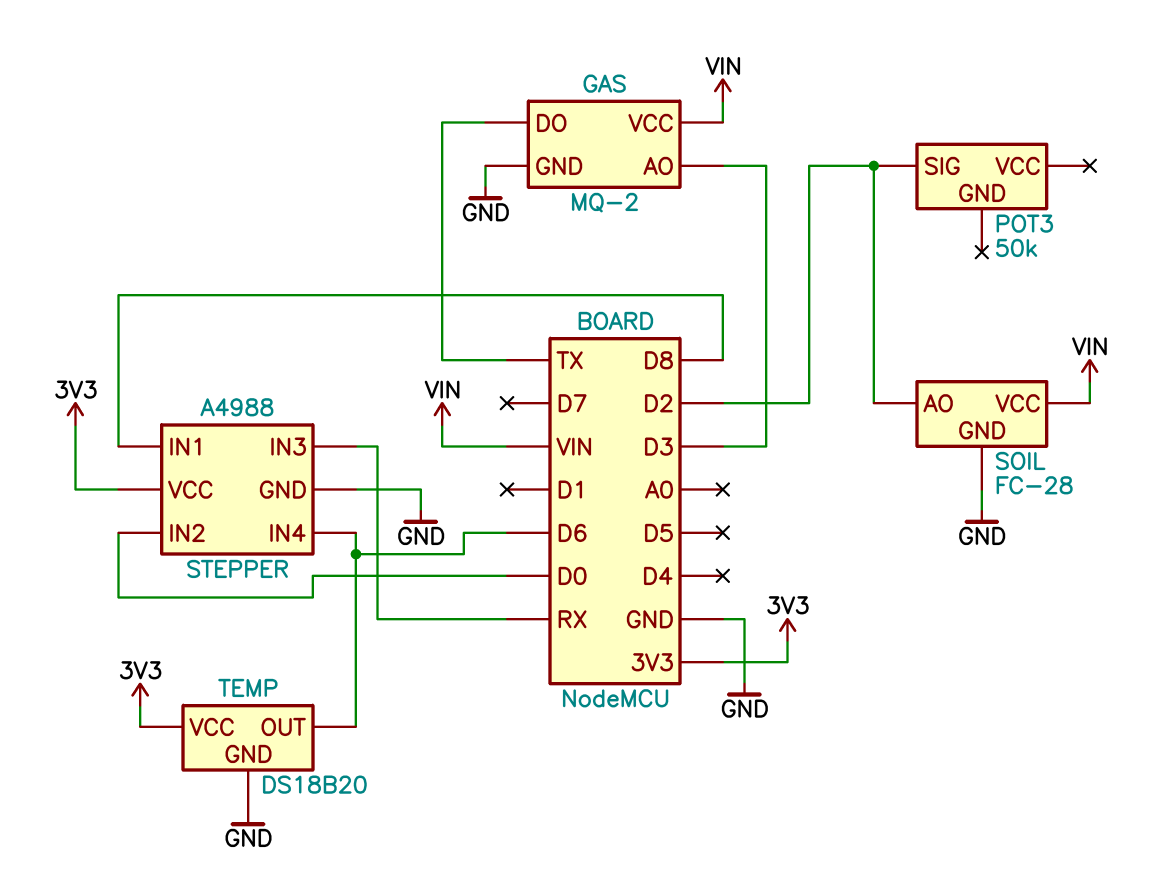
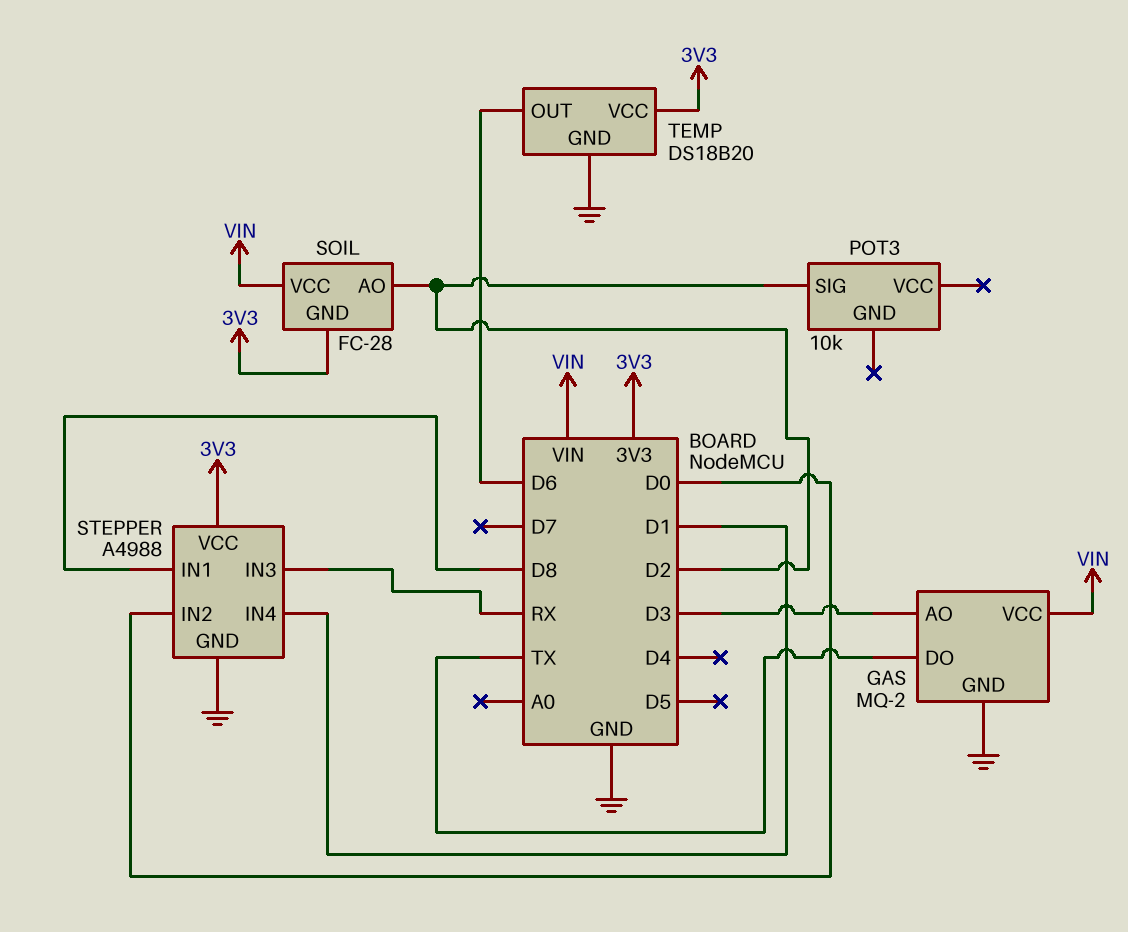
POT3: 50k -> 10k
SOIL pin GND: GND -> 3V3
STEPPER pin IN4: D6 -> D1

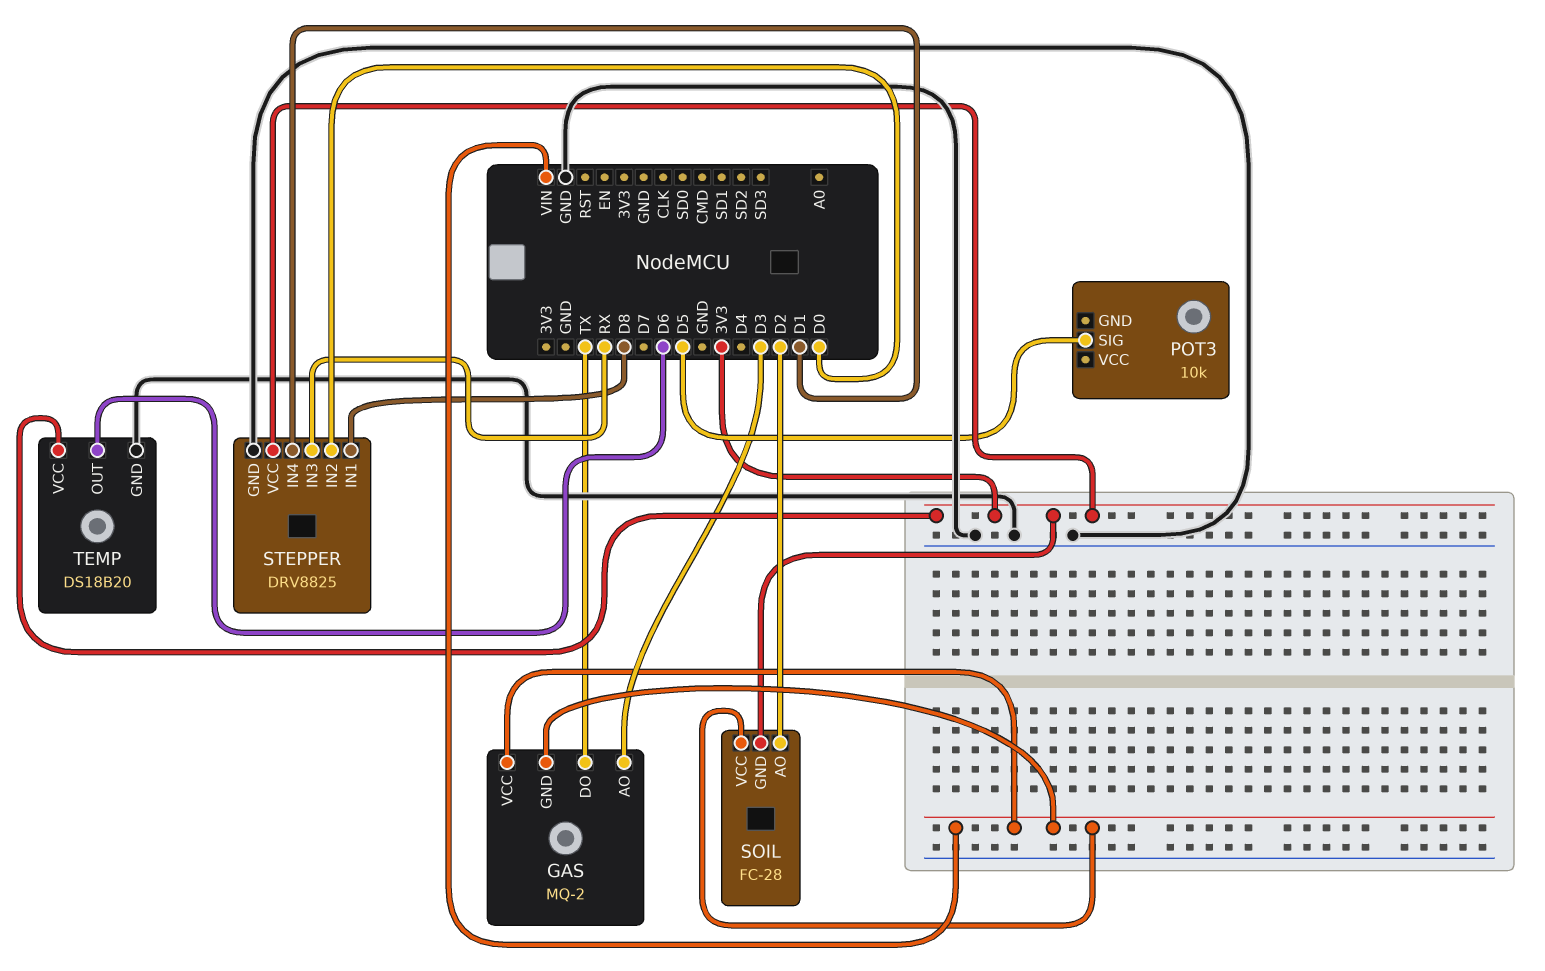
GAS pin GND: GND -> VIN
POT3 pin SIG: D2 -> D5
STEPPER: A4988 -> DRV8825

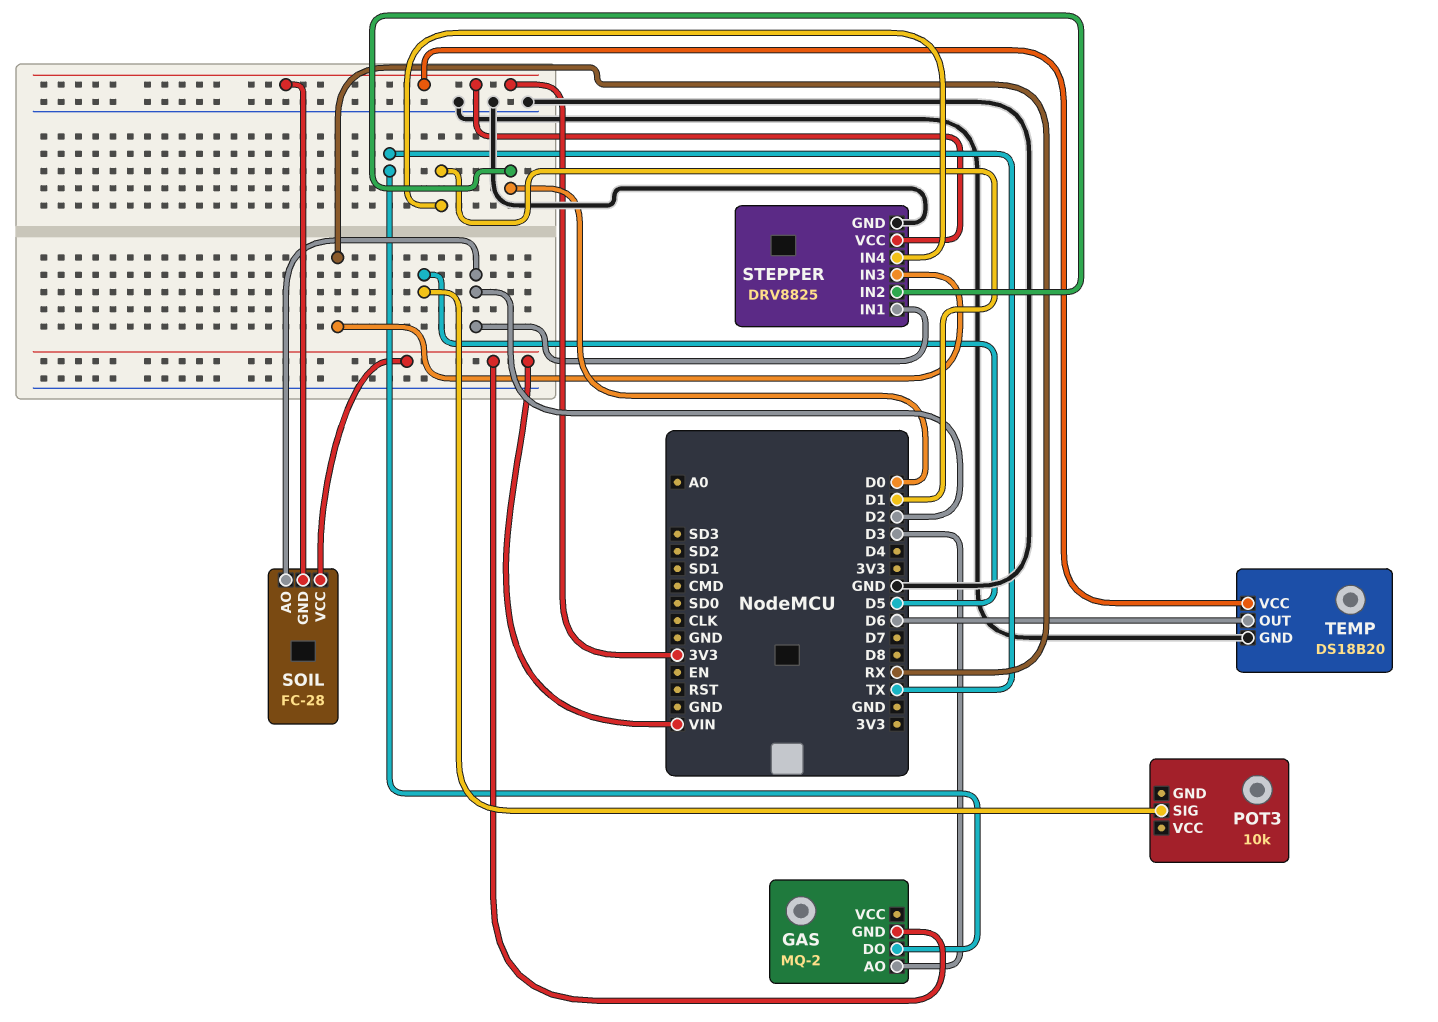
GAS pin VCC: VIN -> none
STEPPER pin IN1: D8 -> D2

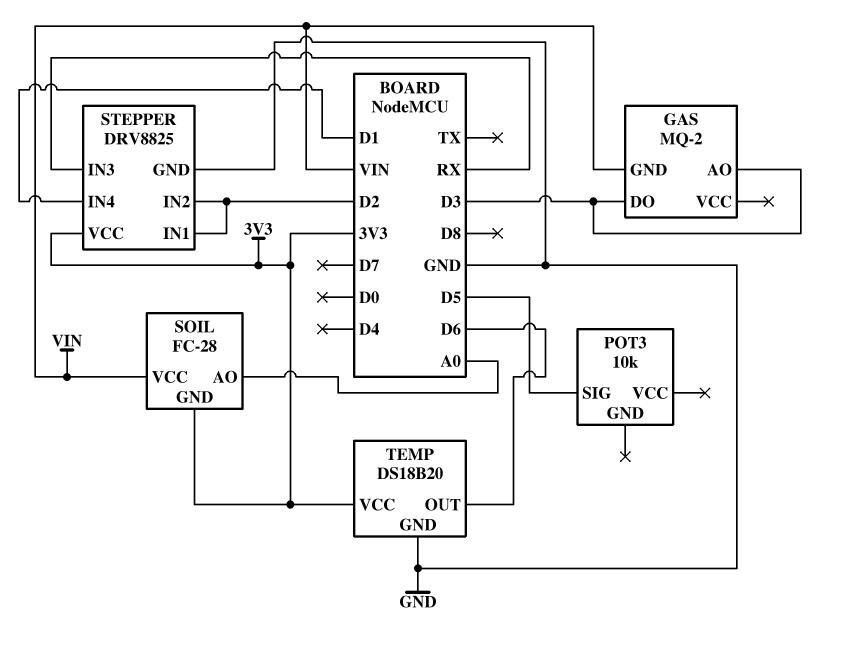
GAS pin DO: TX -> D3
SOIL pin AO: D2 -> A0
STEPPER pin IN2: D0 -> D2

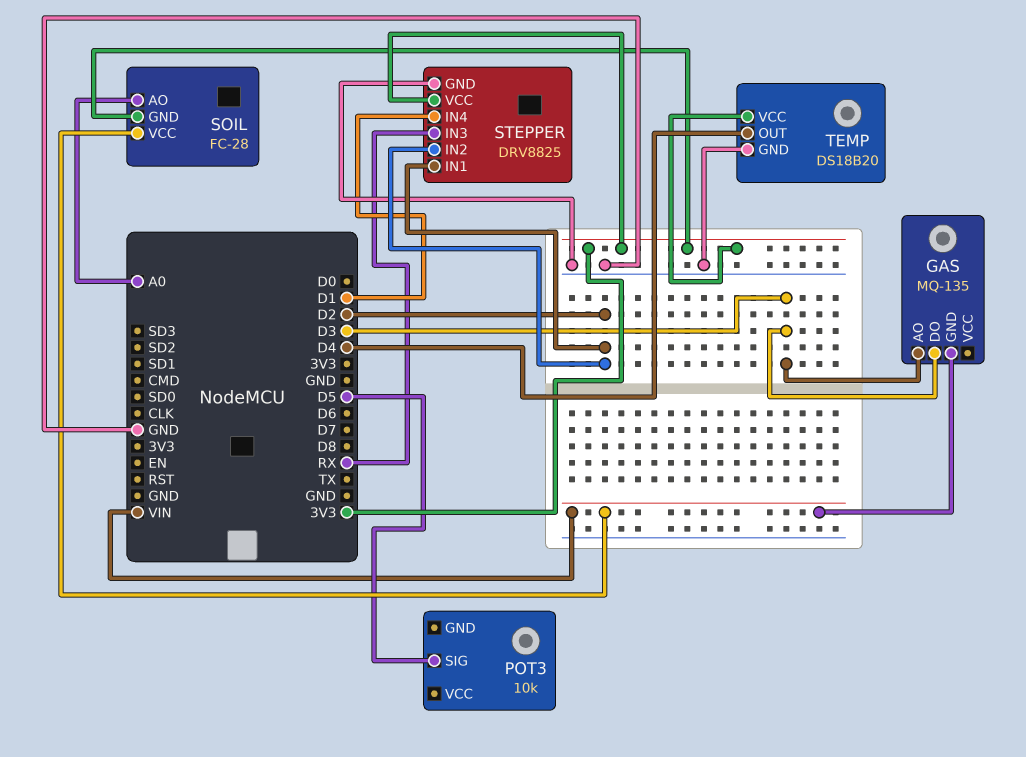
GAS: MQ-2 -> MQ-135
TEMP pin OUT: D6 -> D4

